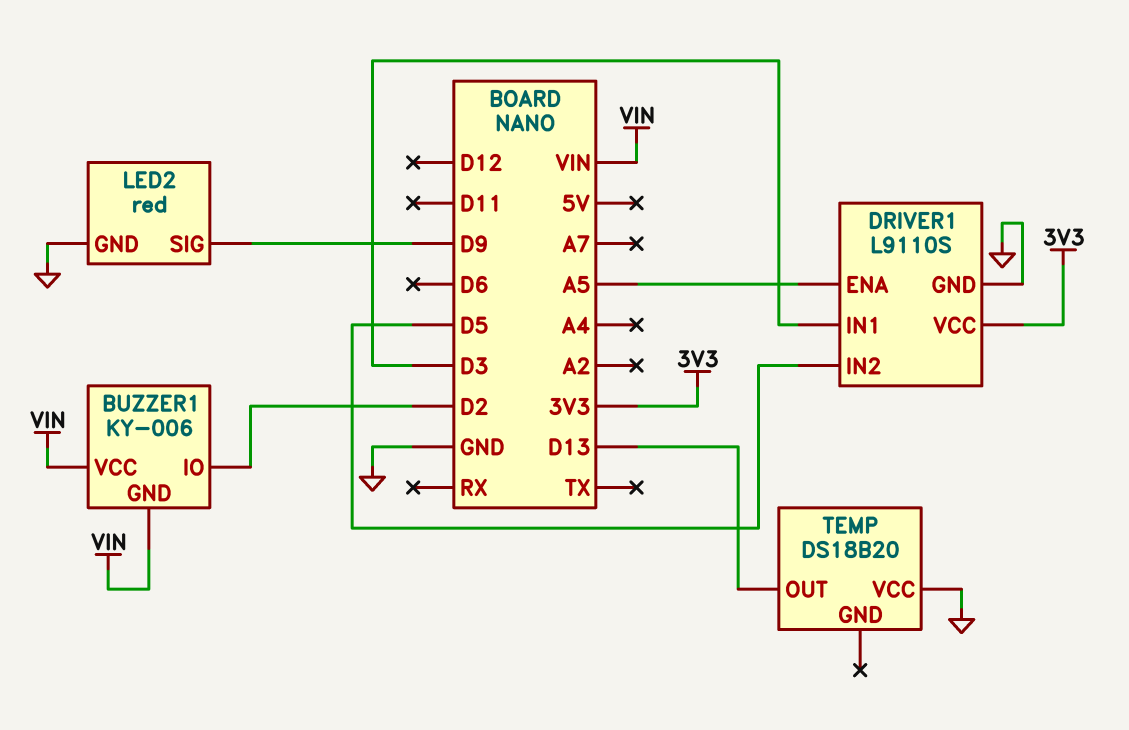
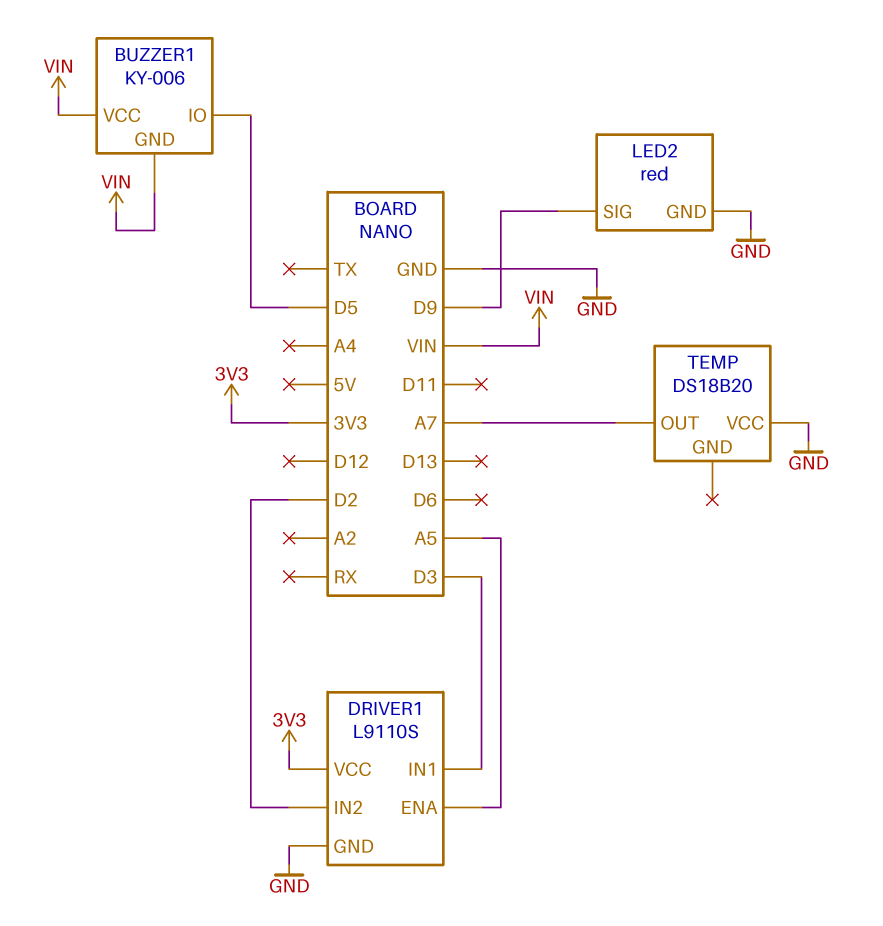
BUZZER1 pin IO: D2 -> D5
DRIVER1 pin IN2: D5 -> D2
TEMP pin OUT: D13 -> A7

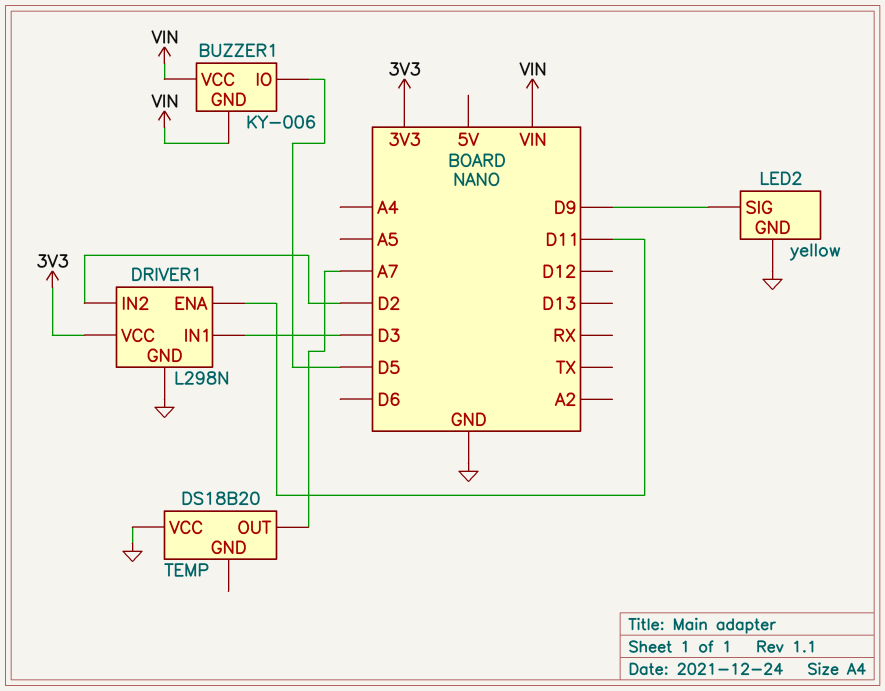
DRIVER1: L9110S -> L298N
DRIVER1 pin ENA: A5 -> D11
LED2: red -> yellow

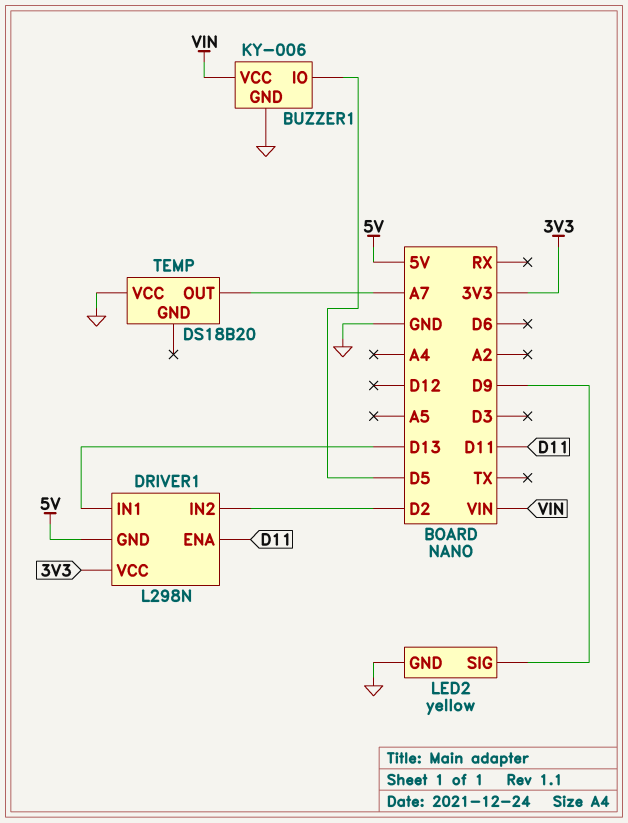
BUZZER1 pin GND: VIN -> GND
DRIVER1 pin GND: GND -> 5V
DRIVER1 pin IN1: D3 -> D13

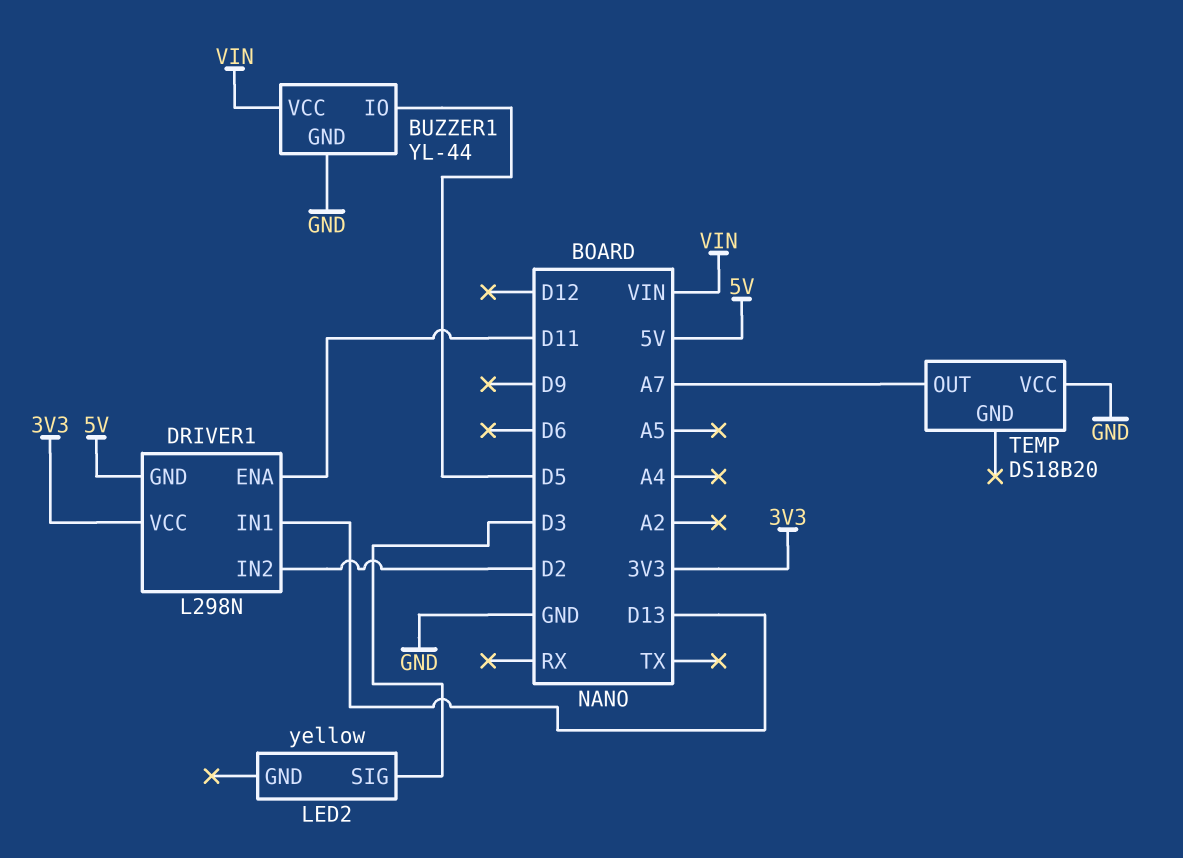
BUZZER1: KY-006 -> YL-44
LED2 pin GND: GND -> none
LED2 pin SIG: D9 -> D3

